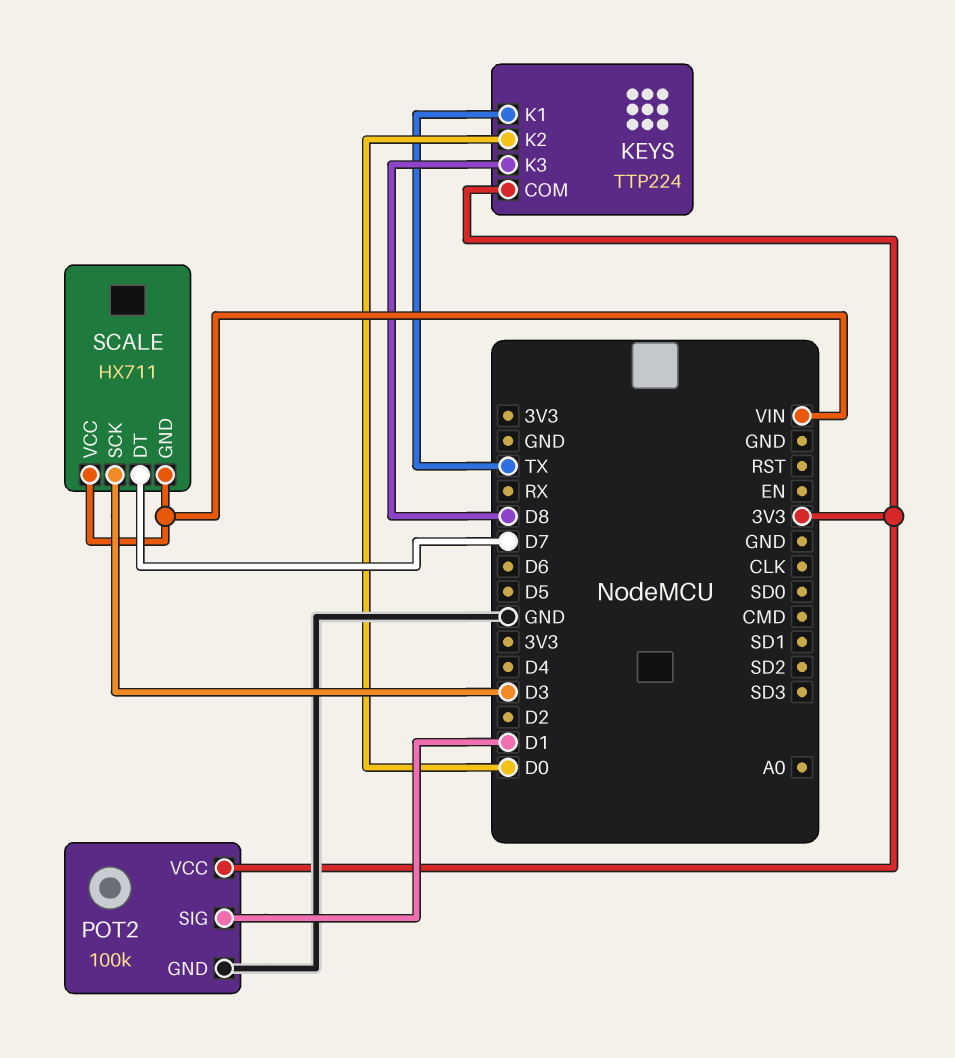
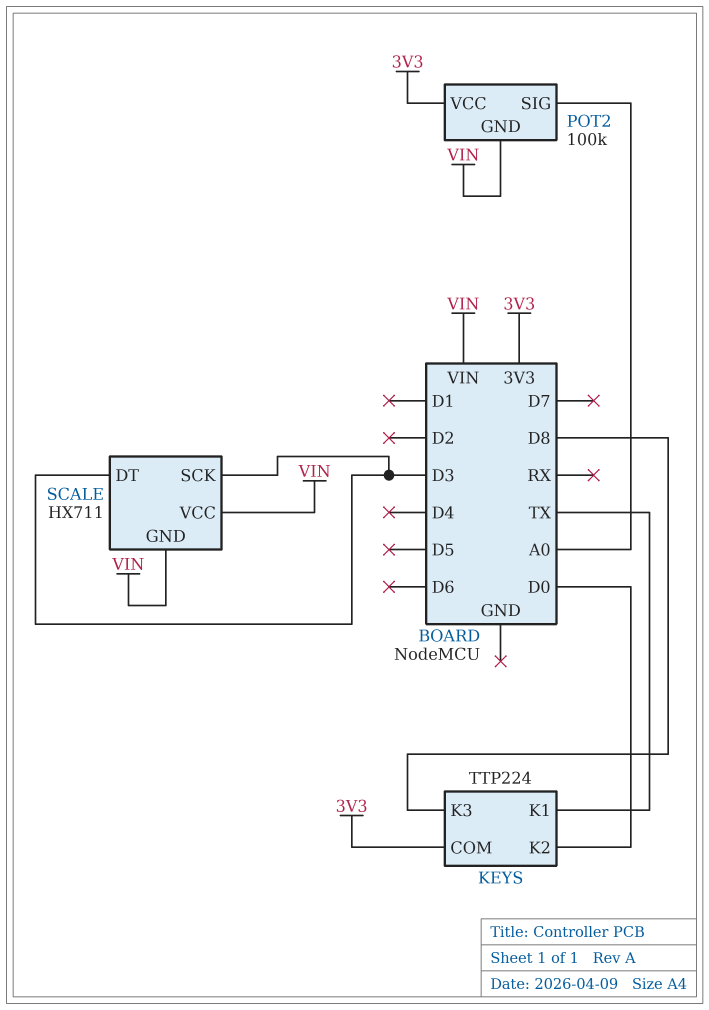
POT2 pin GND: GND -> VIN
POT2 pin SIG: D1 -> A0
SCALE pin DT: D7 -> D3

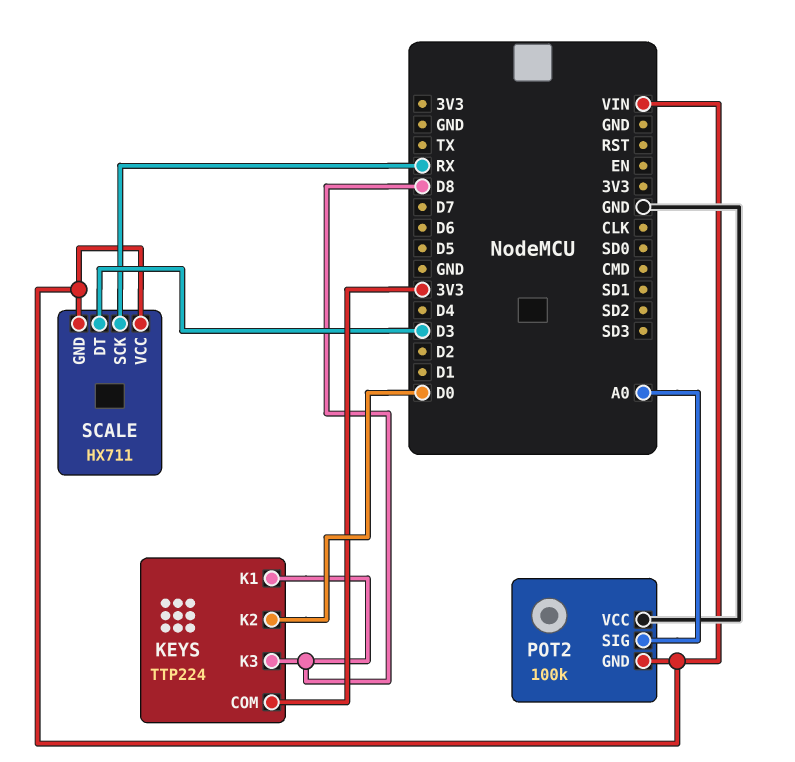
KEYS pin K1: TX -> D8
POT2 pin VCC: 3V3 -> GND
SCALE pin SCK: D3 -> RX

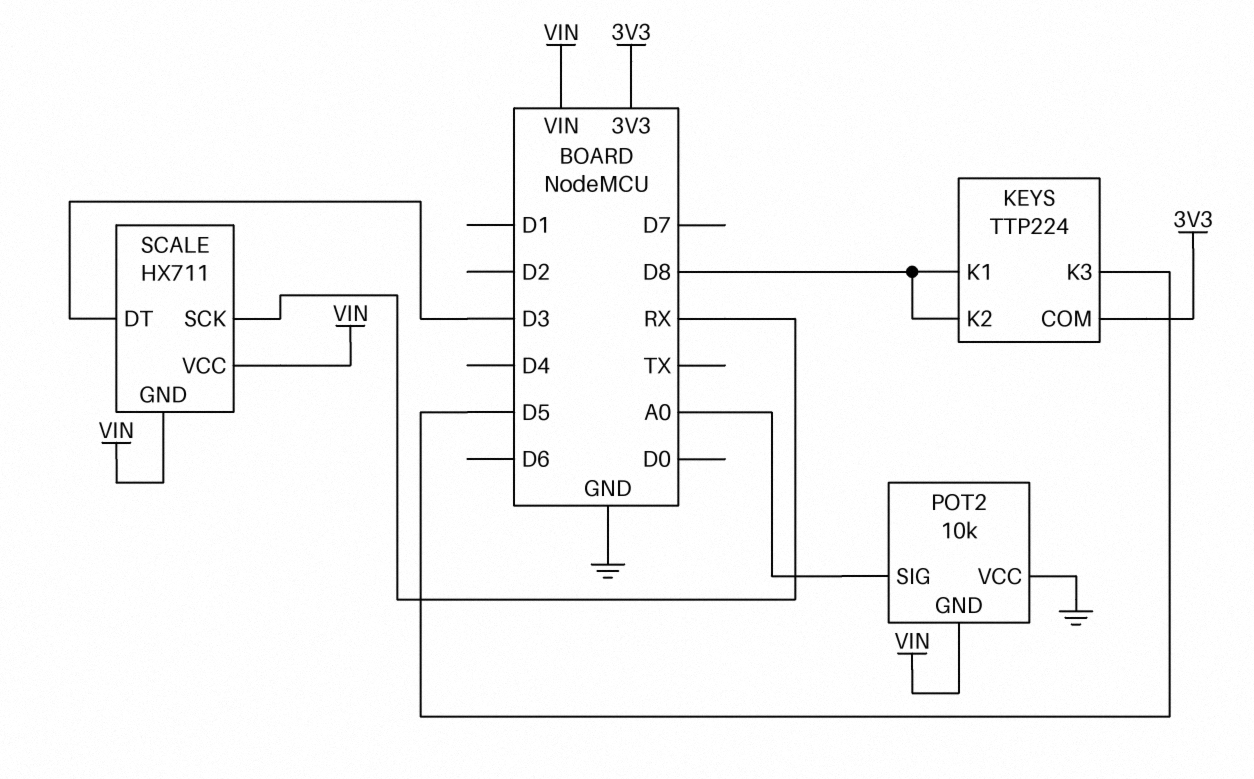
KEYS pin K2: D0 -> D8
KEYS pin K3: D8 -> D5
POT2: 100k -> 10k

